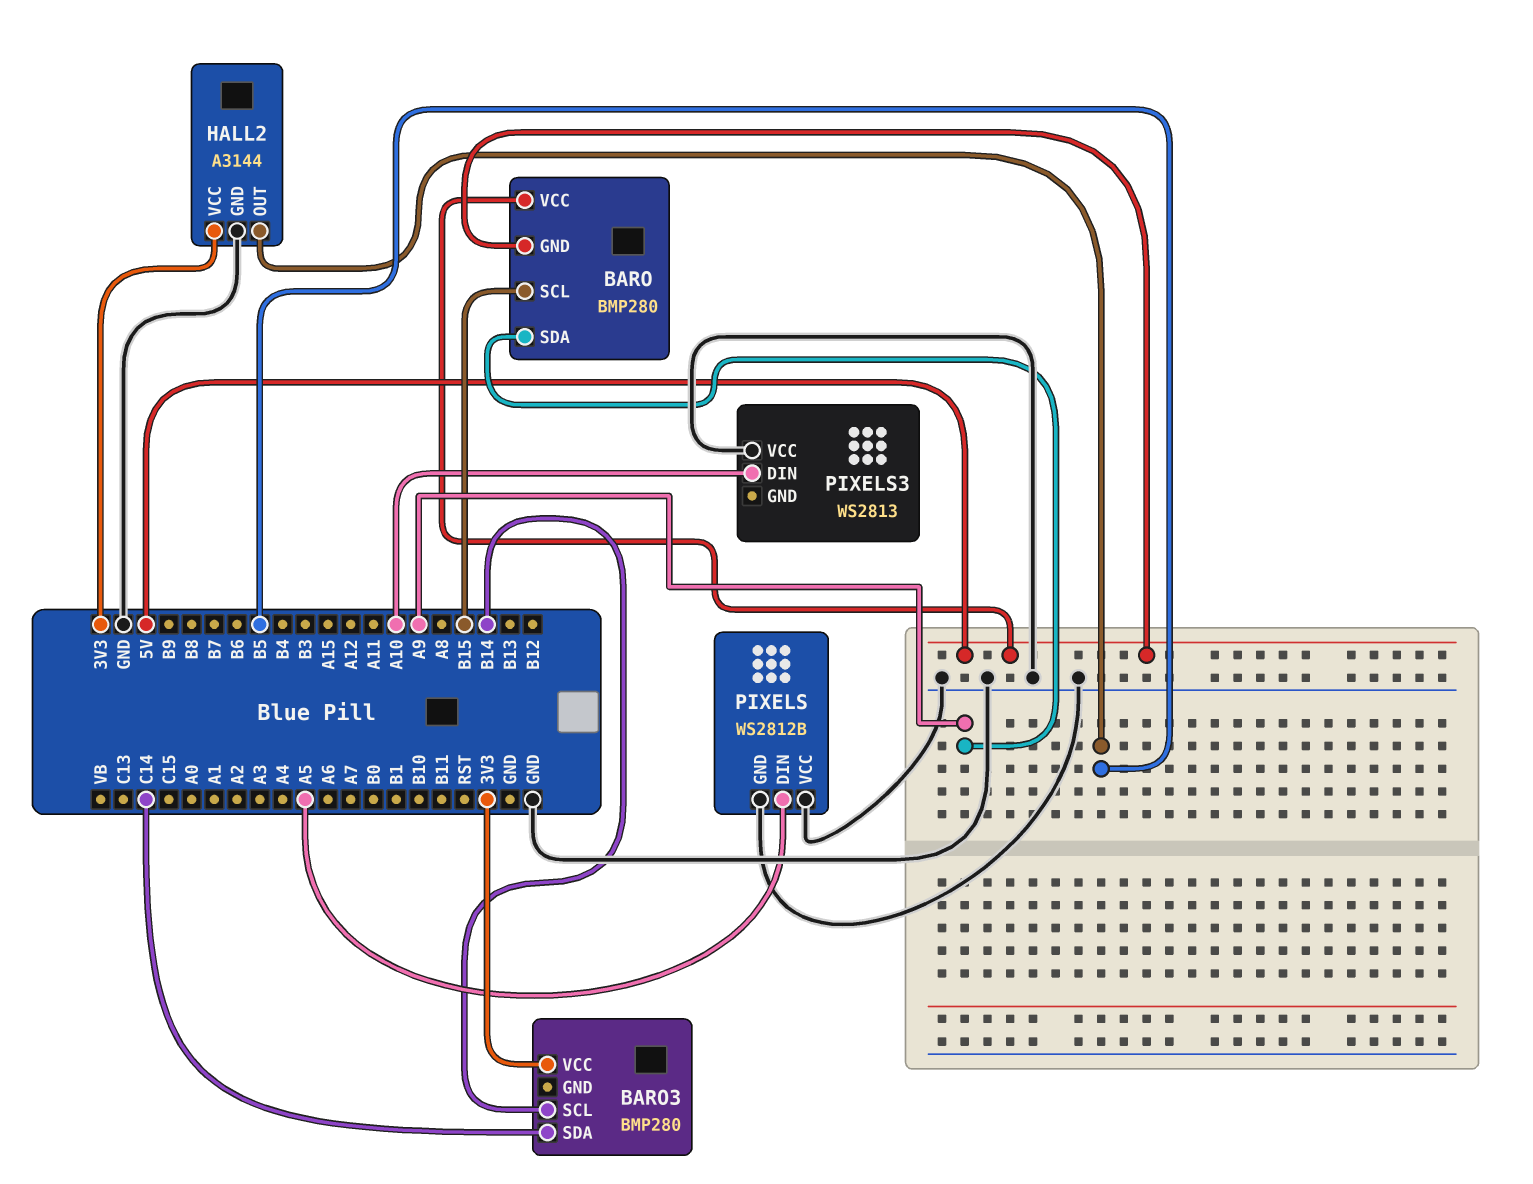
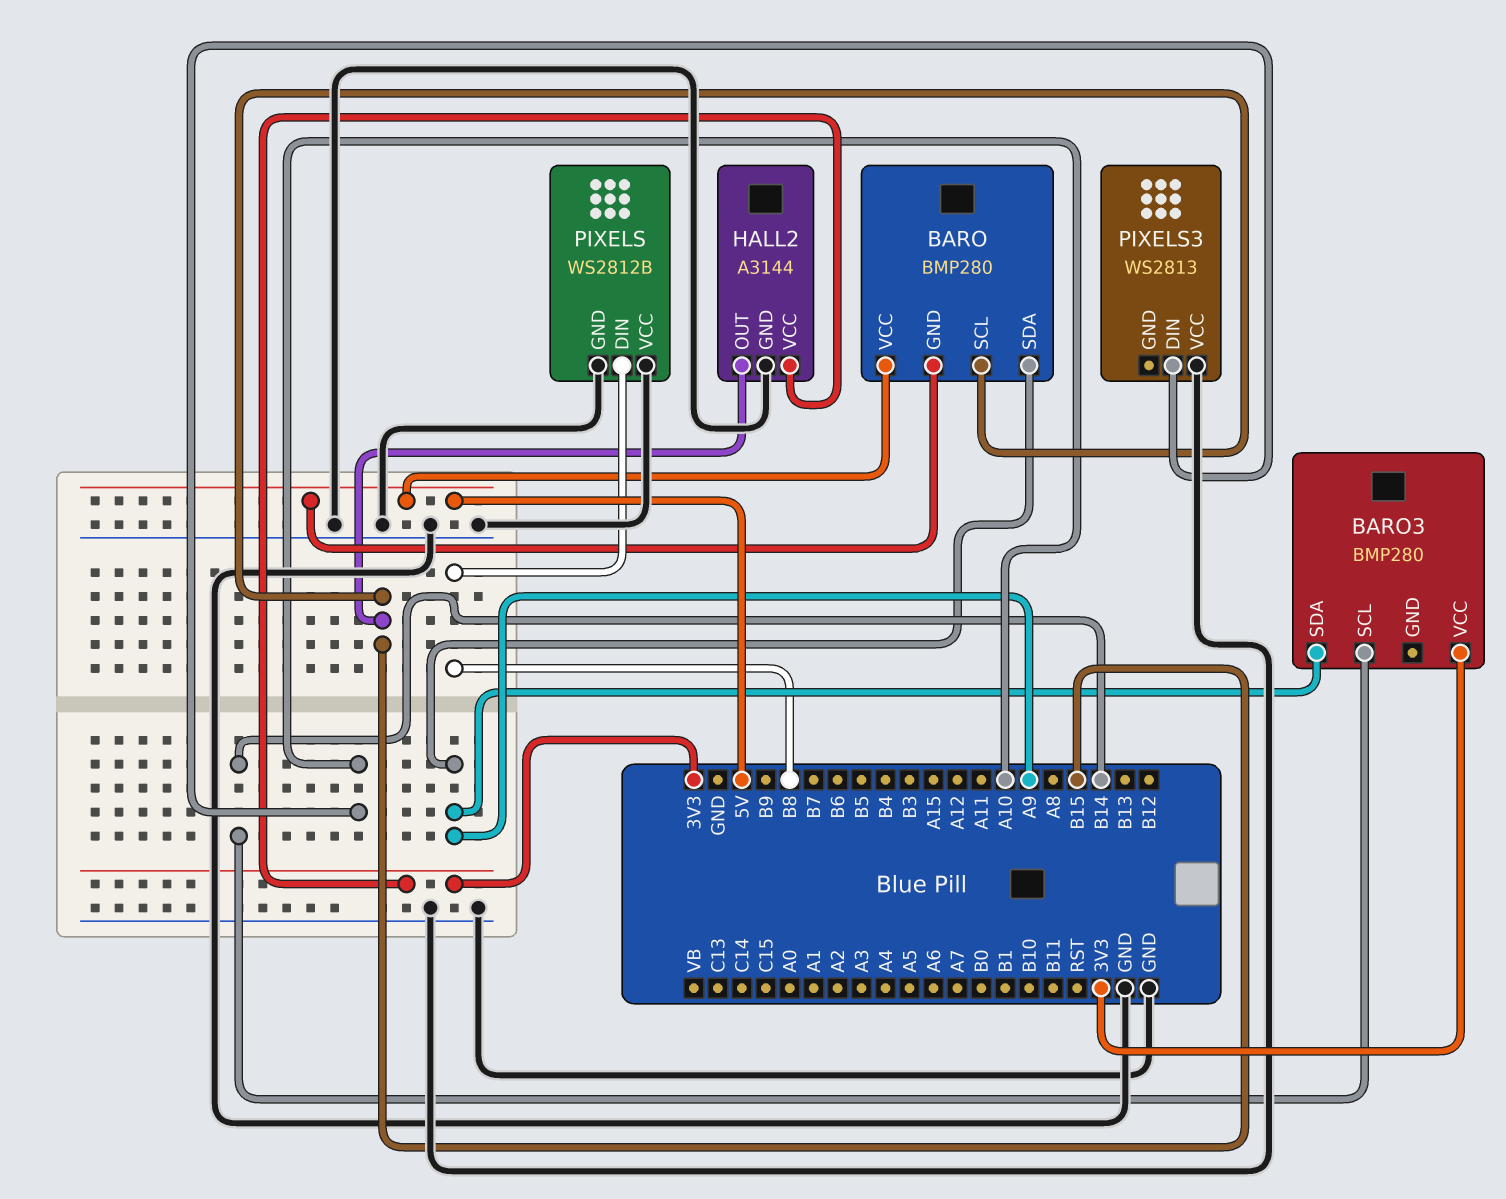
BARO3 pin SDA: C14 -> A9
HALL2 pin OUT: B5 -> B15
PIXELS pin DIN: A5 -> B8

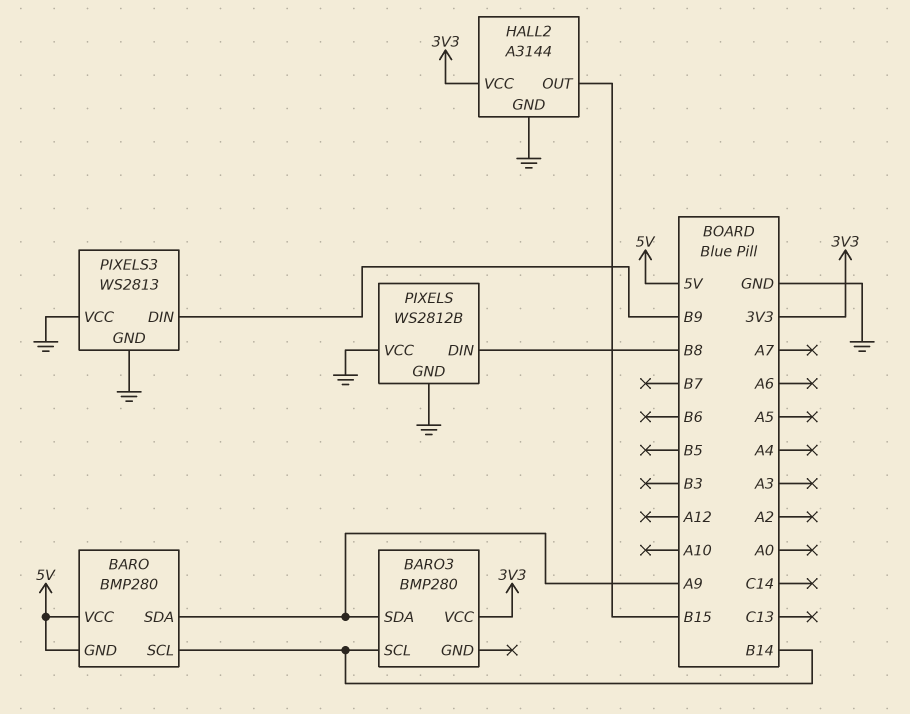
BARO pin SCL: B15 -> B14
PIXELS3 pin DIN: A10 -> B9
PIXELS3 pin GND: none -> GND

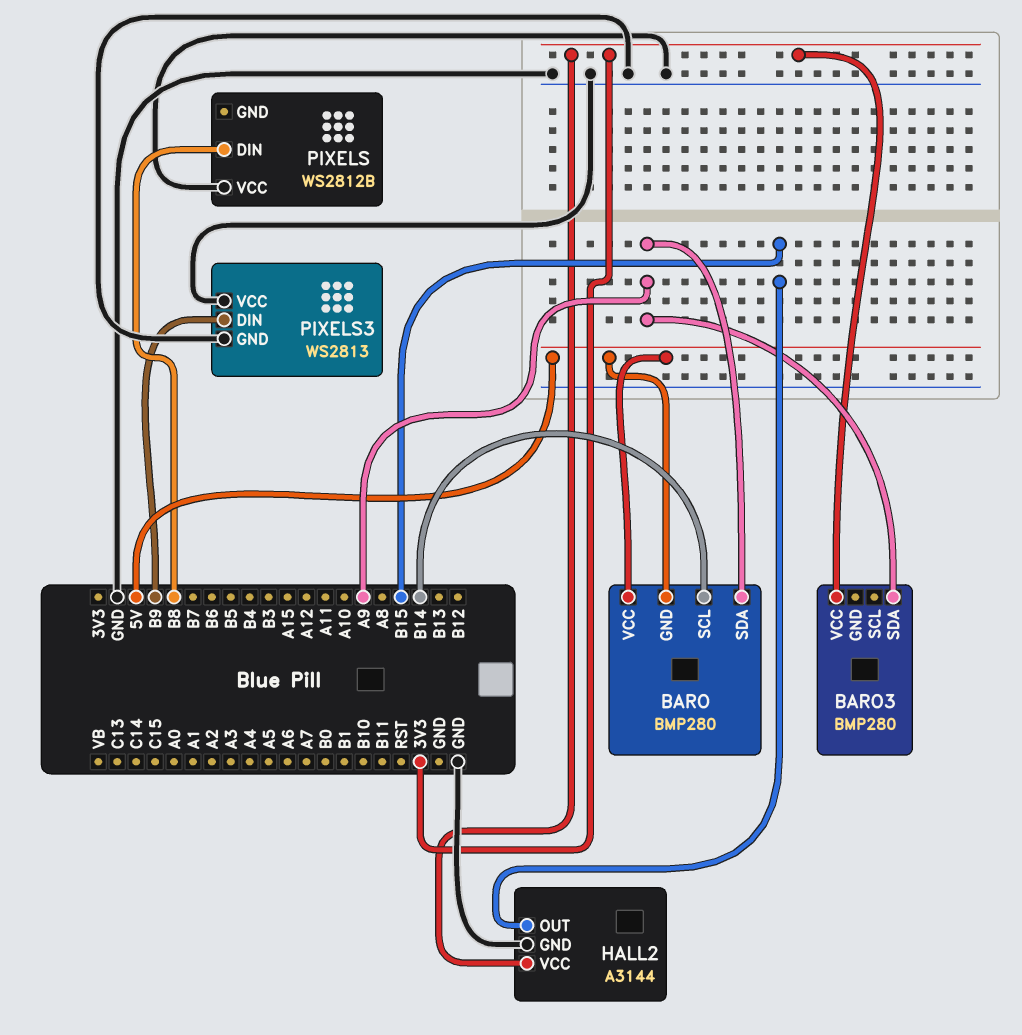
BARO3 pin SCL: B14 -> none
PIXELS pin GND: GND -> none

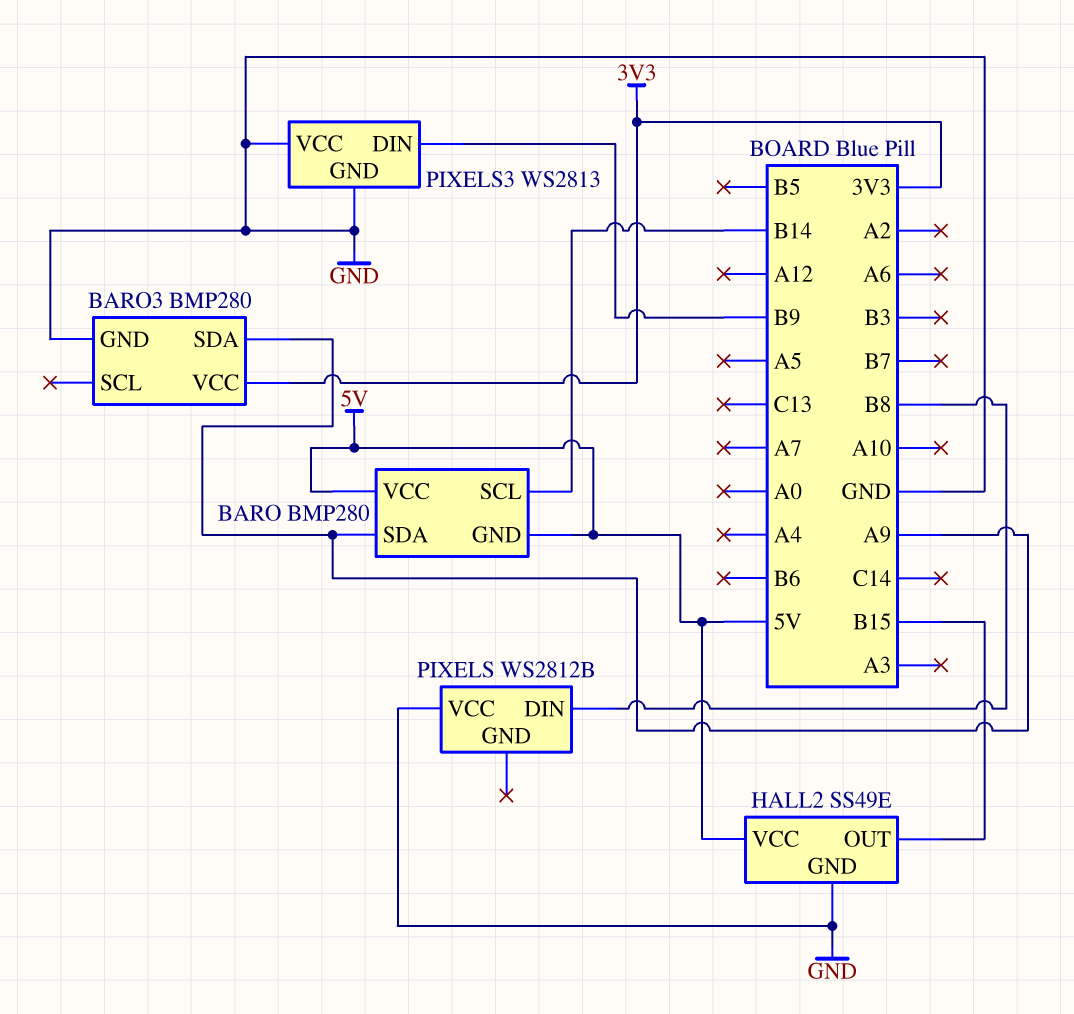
BARO3 pin GND: none -> GND
HALL2: A3144 -> SS49E
HALL2 pin VCC: 3V3 -> 5V

